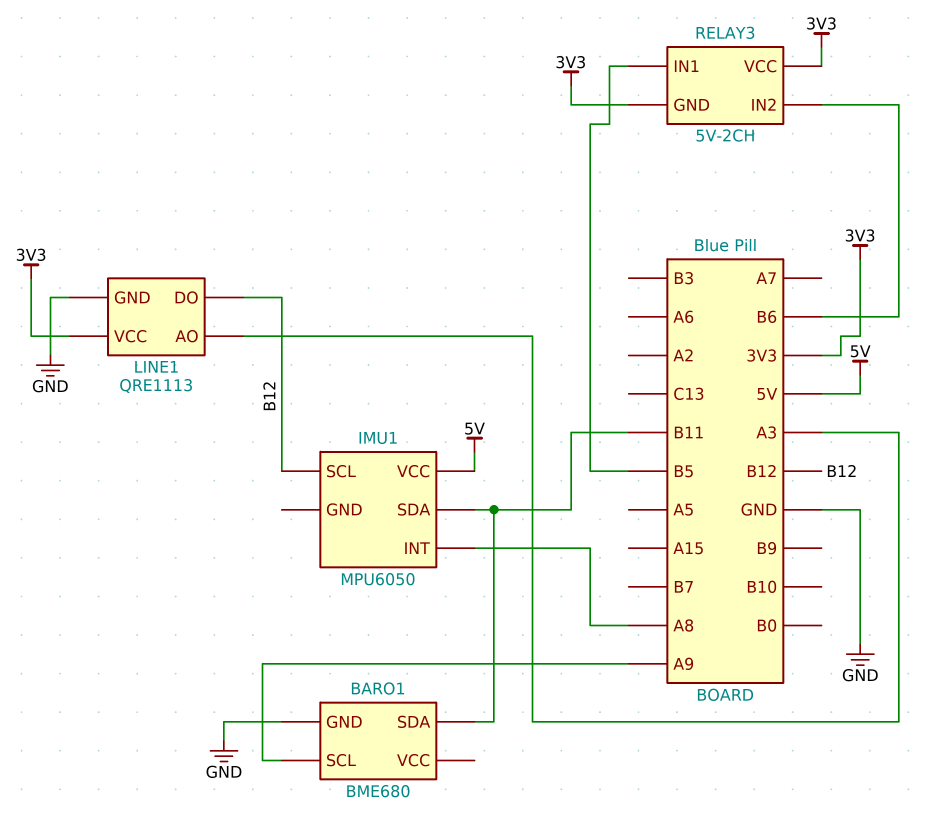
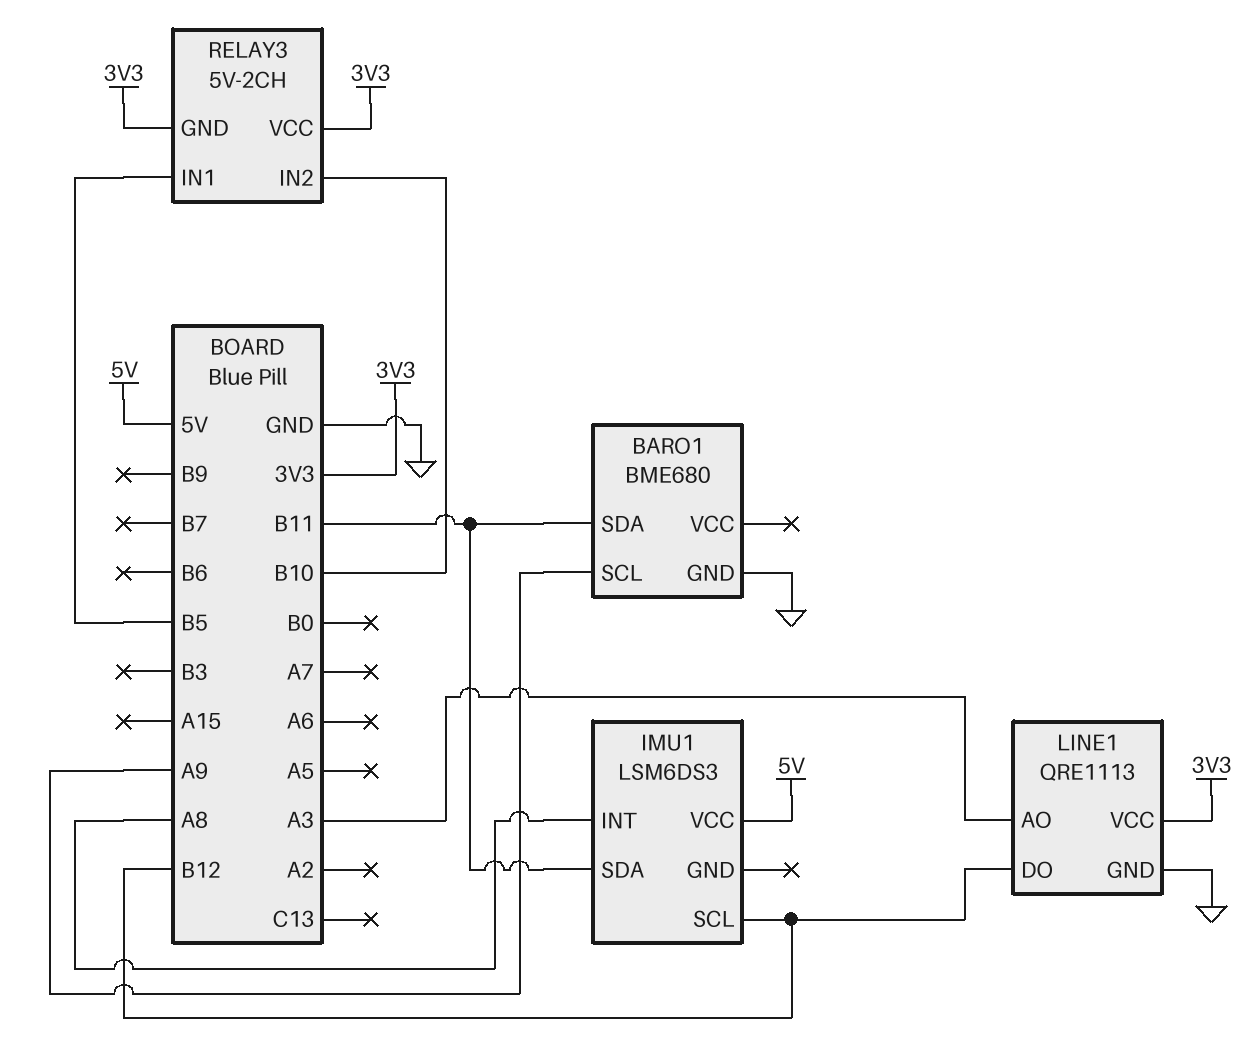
IMU1: MPU6050 -> LSM6DS3
RELAY3 pin IN2: B6 -> B10

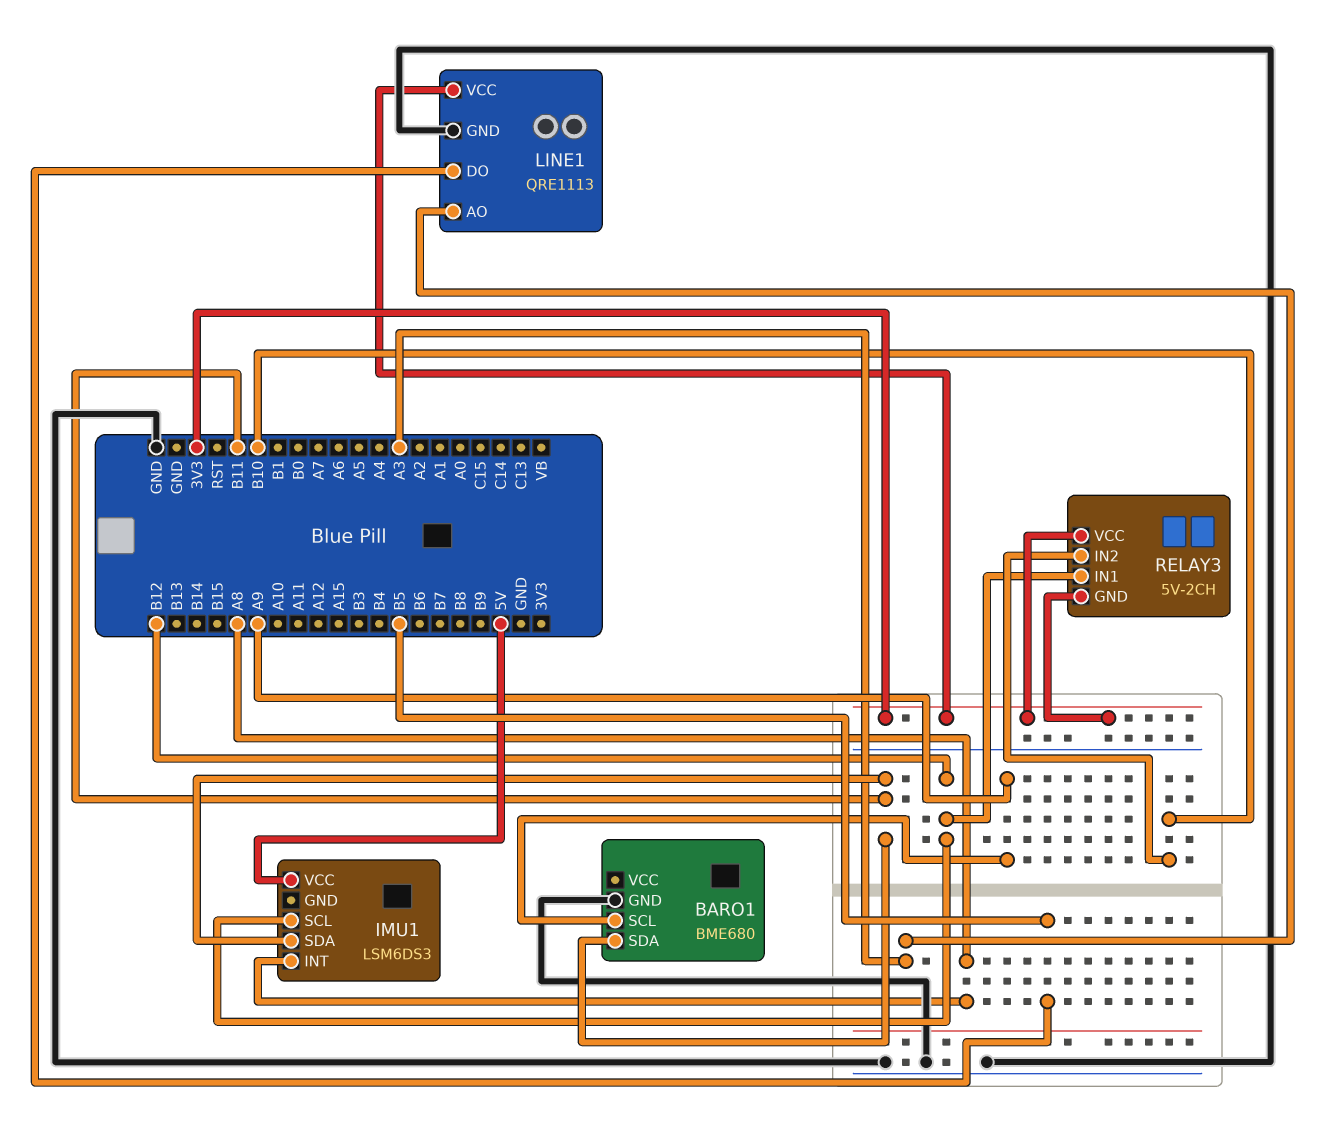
LINE1 pin DO: B12 -> B5
RELAY3 pin IN1: B5 -> B12

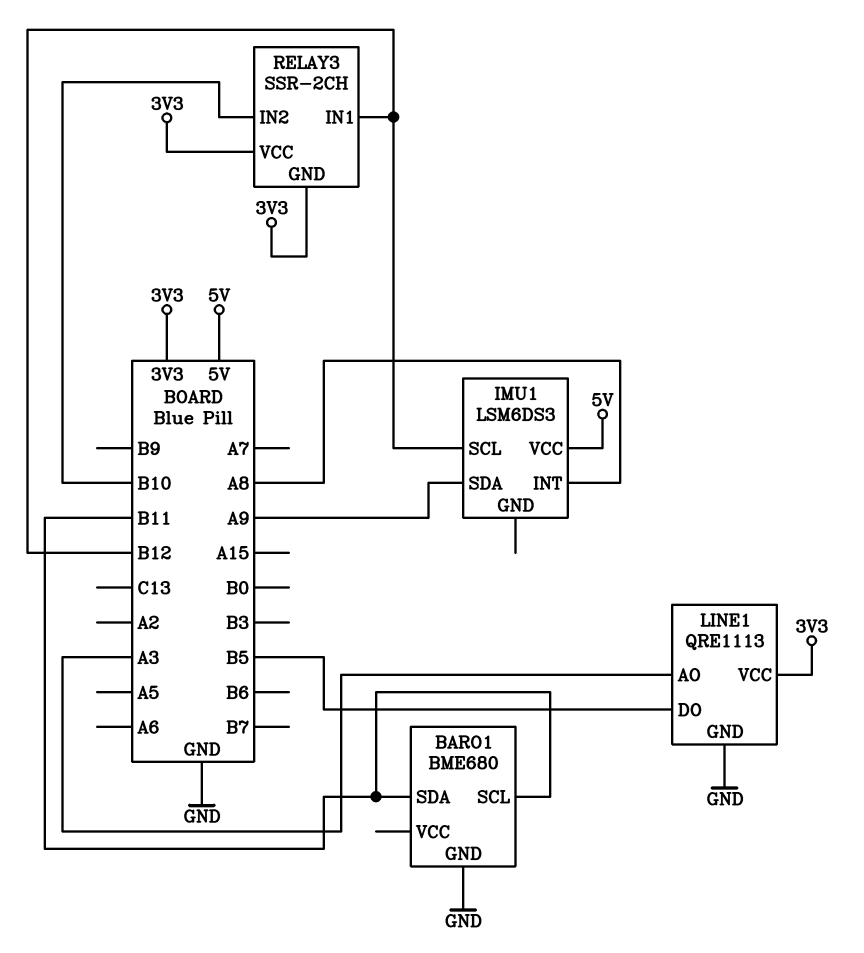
BARO1 pin SCL: A9 -> B11
IMU1 pin SDA: B11 -> A9
RELAY3: 5V-2CH -> SSR-2CH

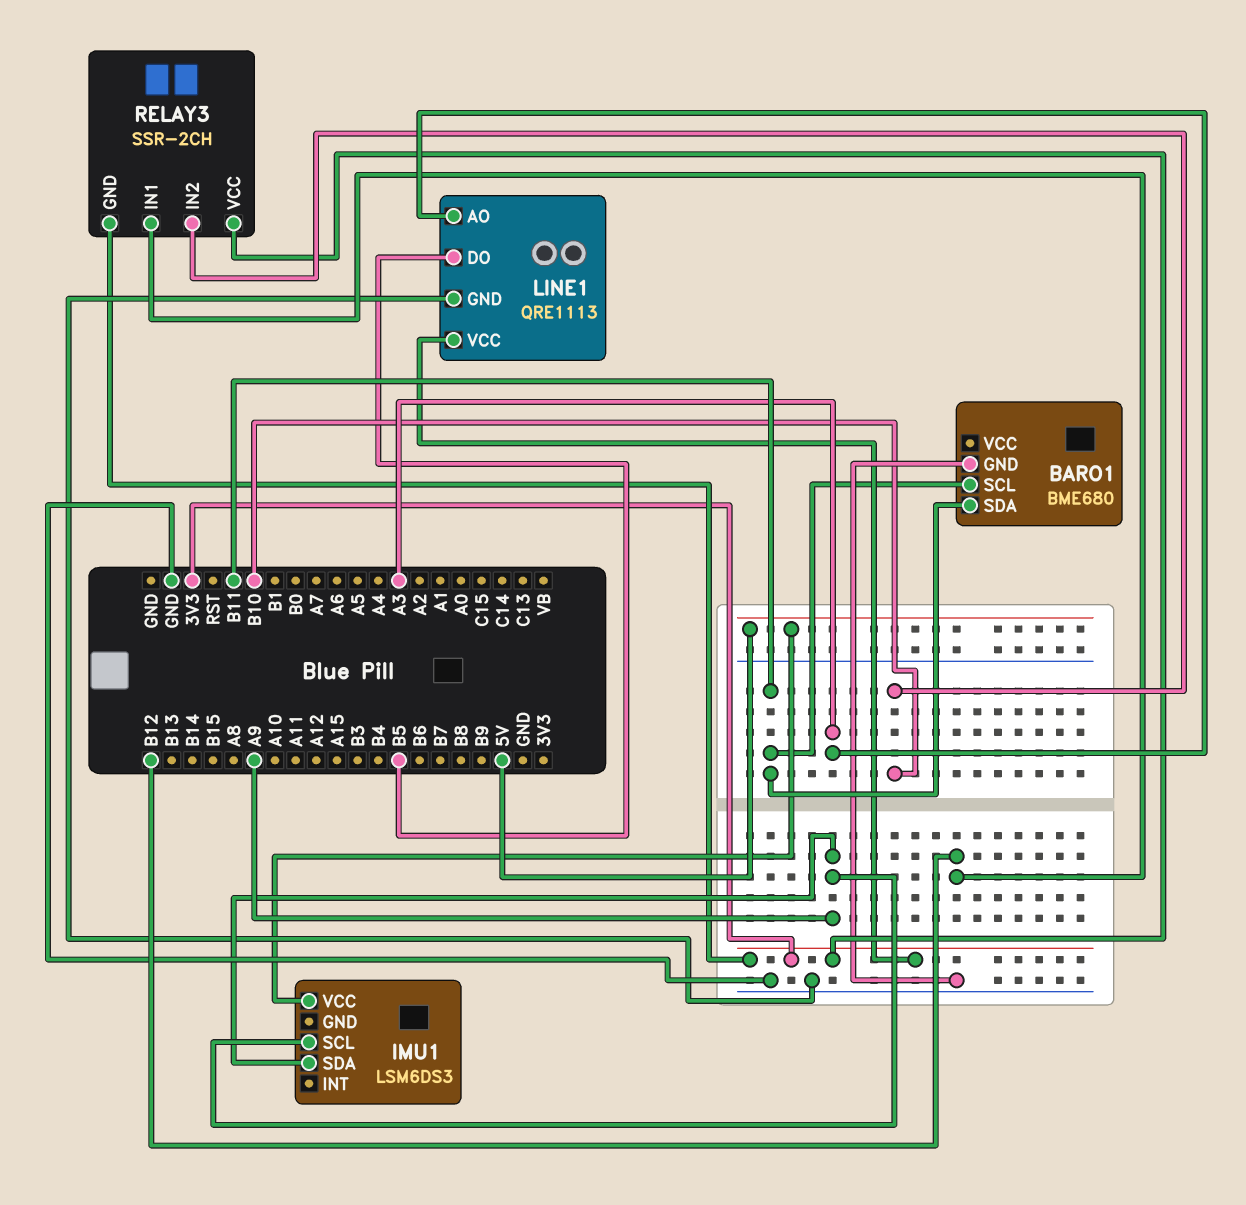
IMU1 pin INT: A8 -> none
IMU1 pin SCL: B12 -> A9

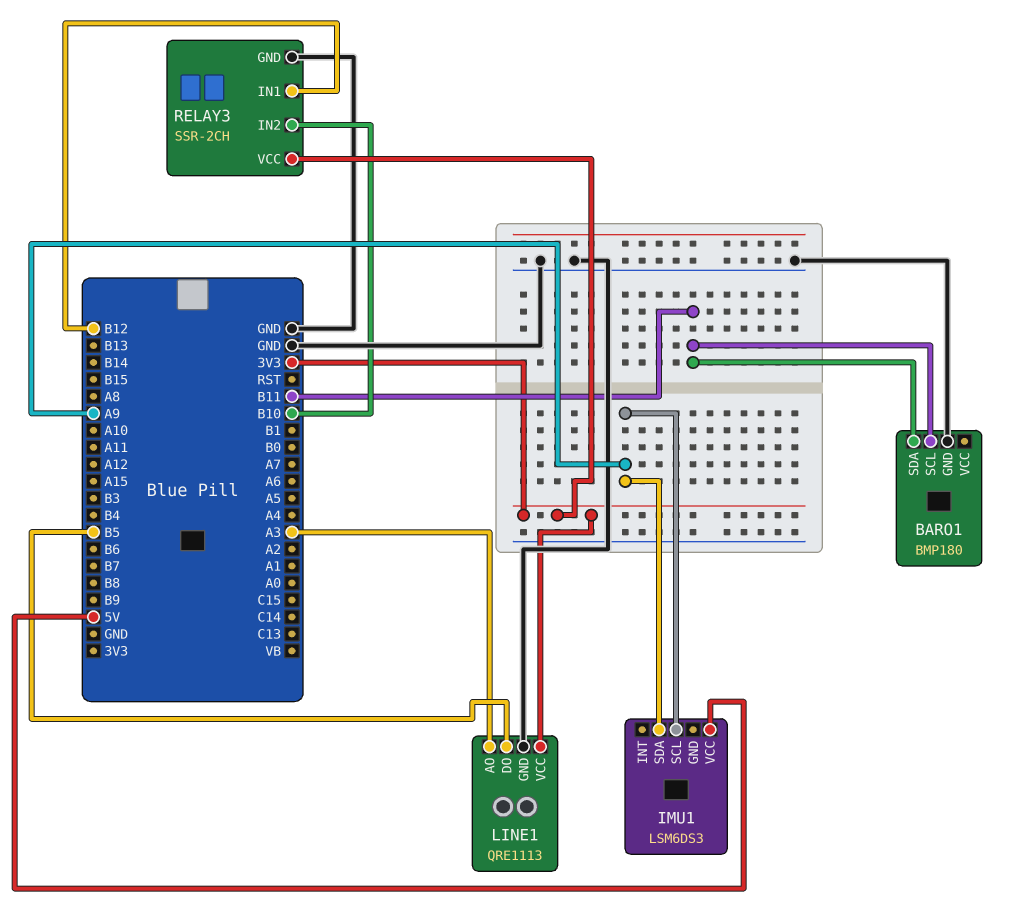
BARO1: BME680 -> BMP180
RELAY3 pin GND: 3V3 -> GND

